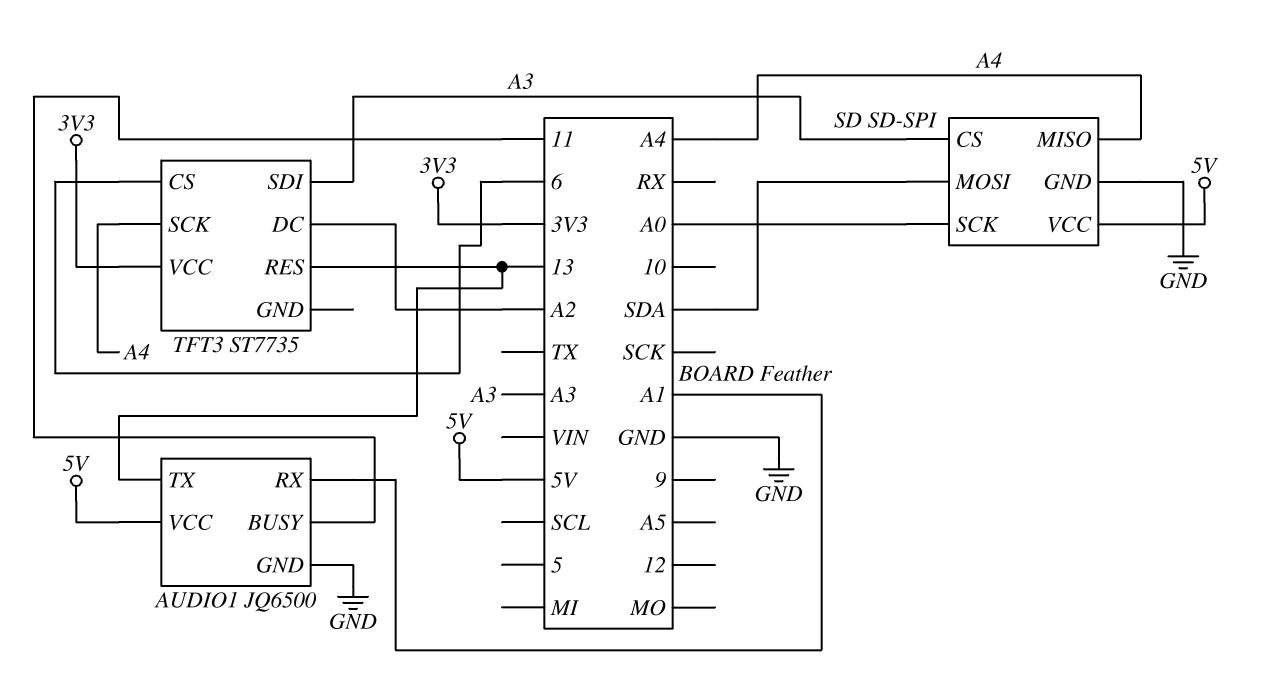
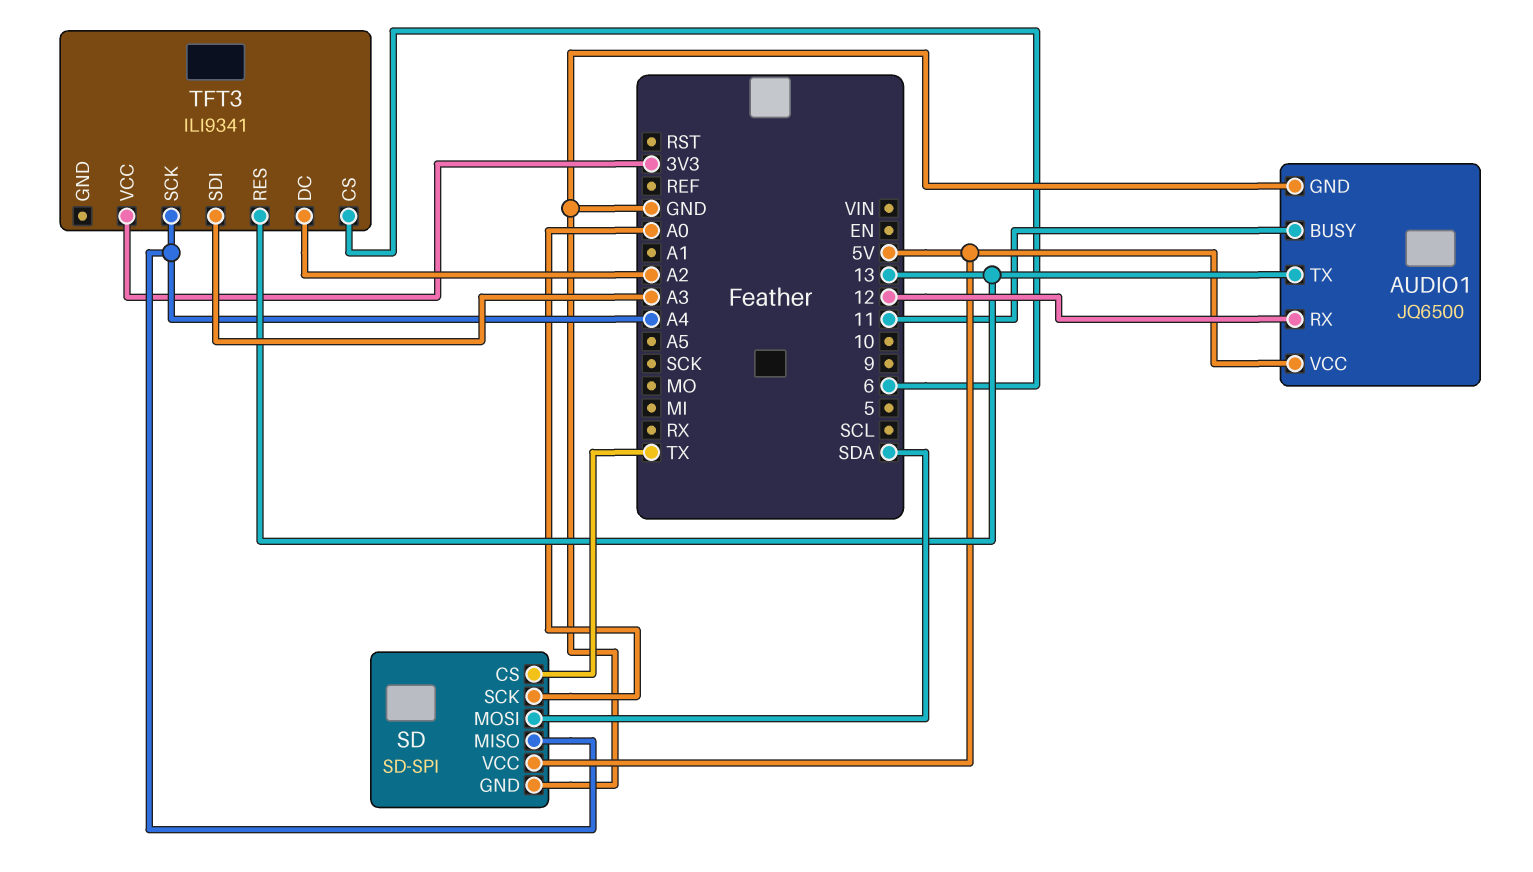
AUDIO1 pin RX: A1 -> 12
SD pin CS: A3 -> TX
TFT3: ST7735 -> ILI9341

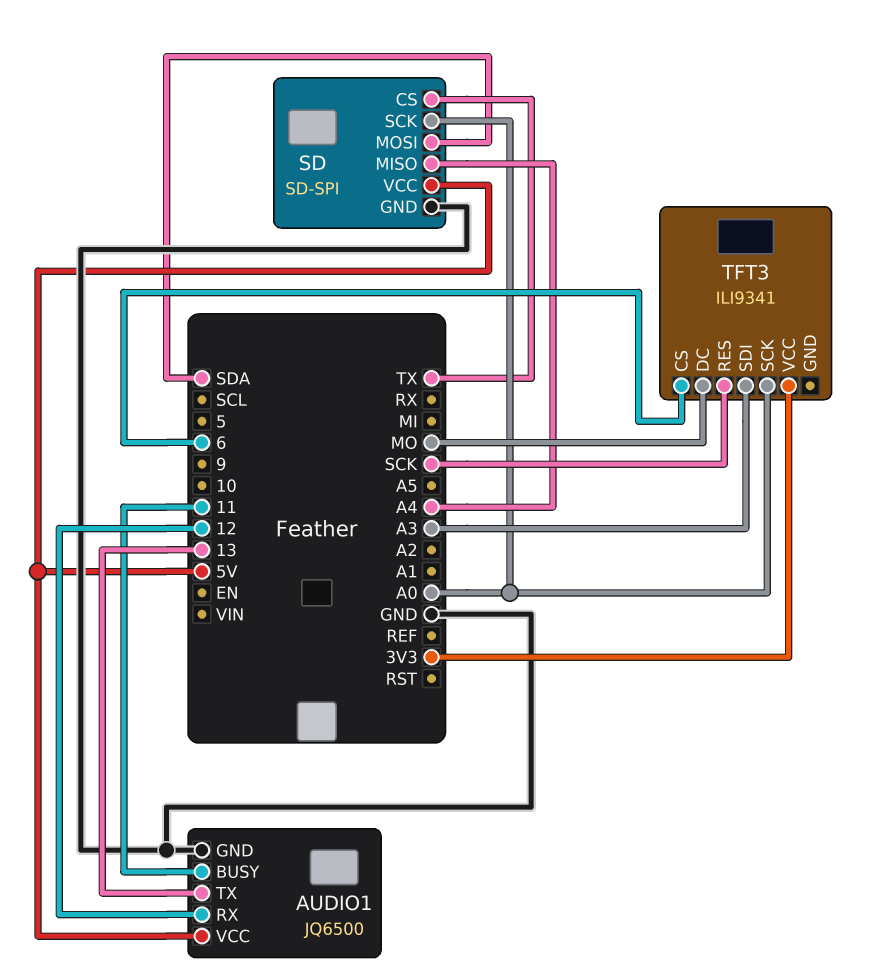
TFT3 pin DC: A2 -> MO
TFT3 pin RES: 13 -> SCK
TFT3 pin SCK: A4 -> A0

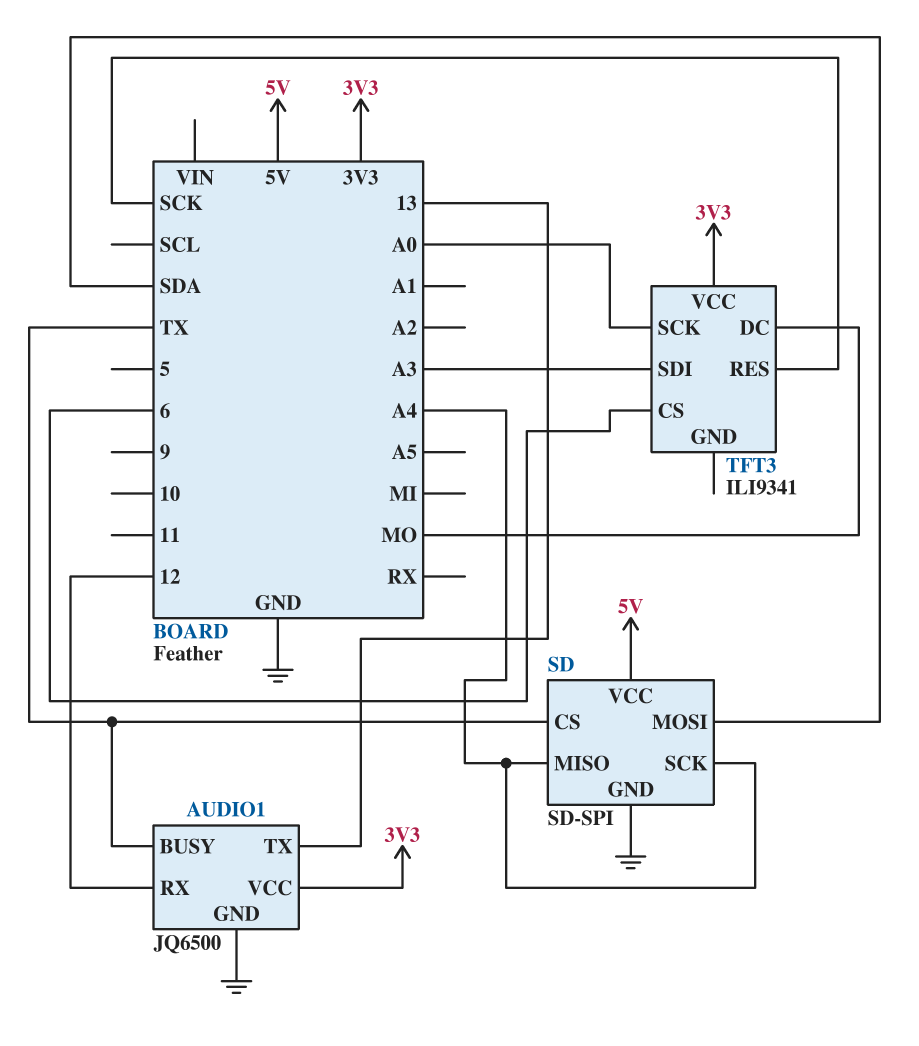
AUDIO1 pin BUSY: 11 -> TX
AUDIO1 pin VCC: 5V -> 3V3
SD pin SCK: A0 -> A4

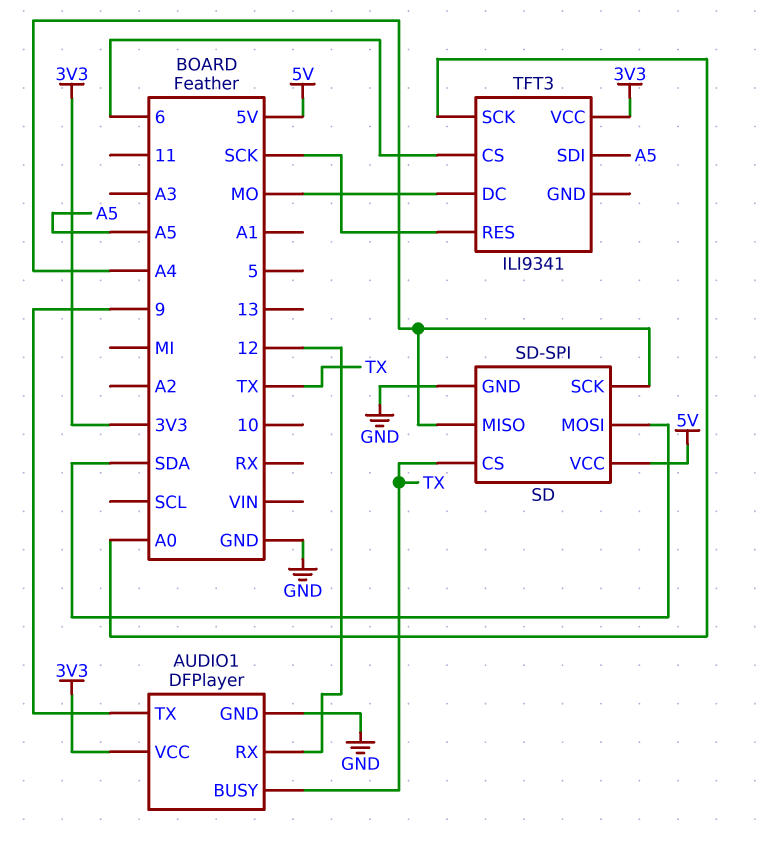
AUDIO1: JQ6500 -> DFPlayer
AUDIO1 pin TX: 13 -> 9
TFT3 pin SDI: A3 -> A5

